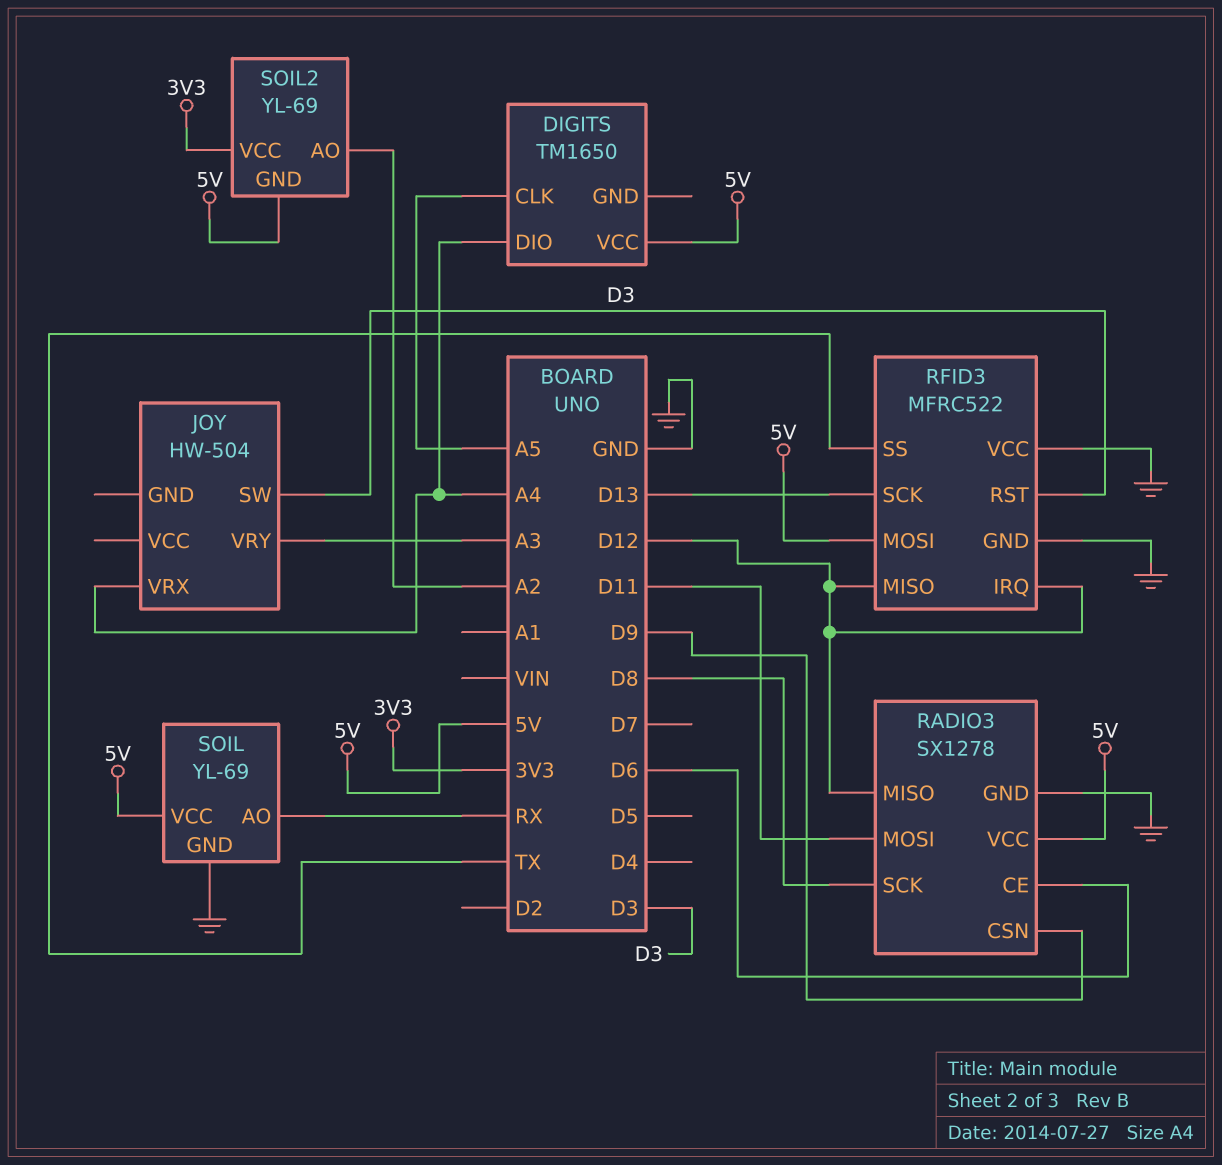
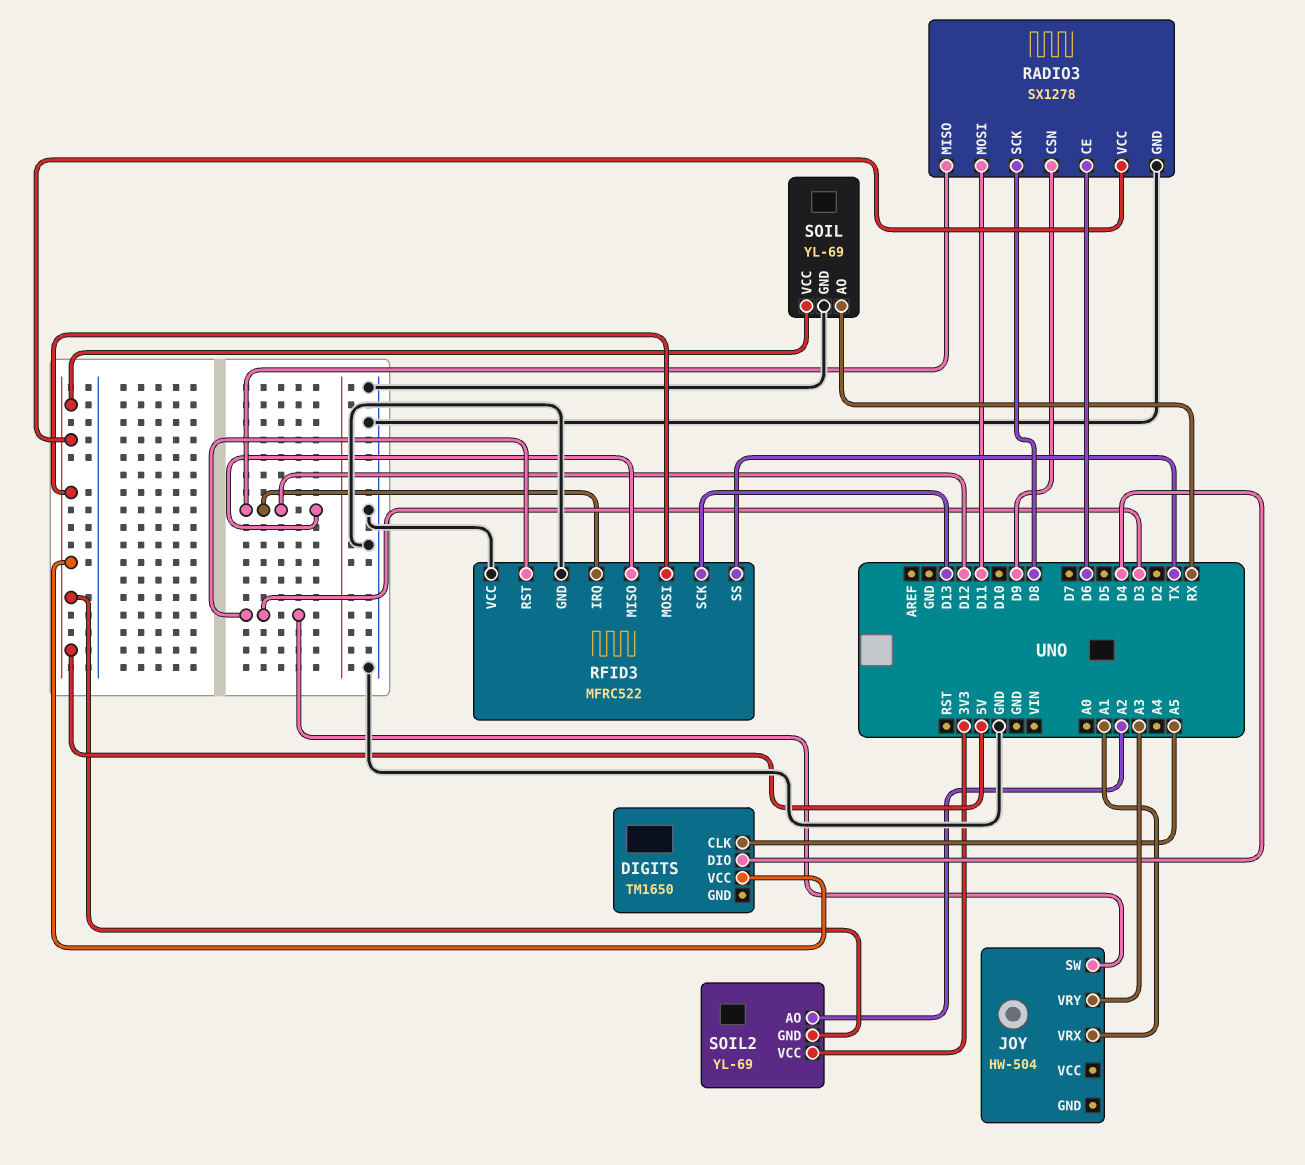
DIGITS pin DIO: A4 -> D4
JOY pin VRX: A4 -> A1

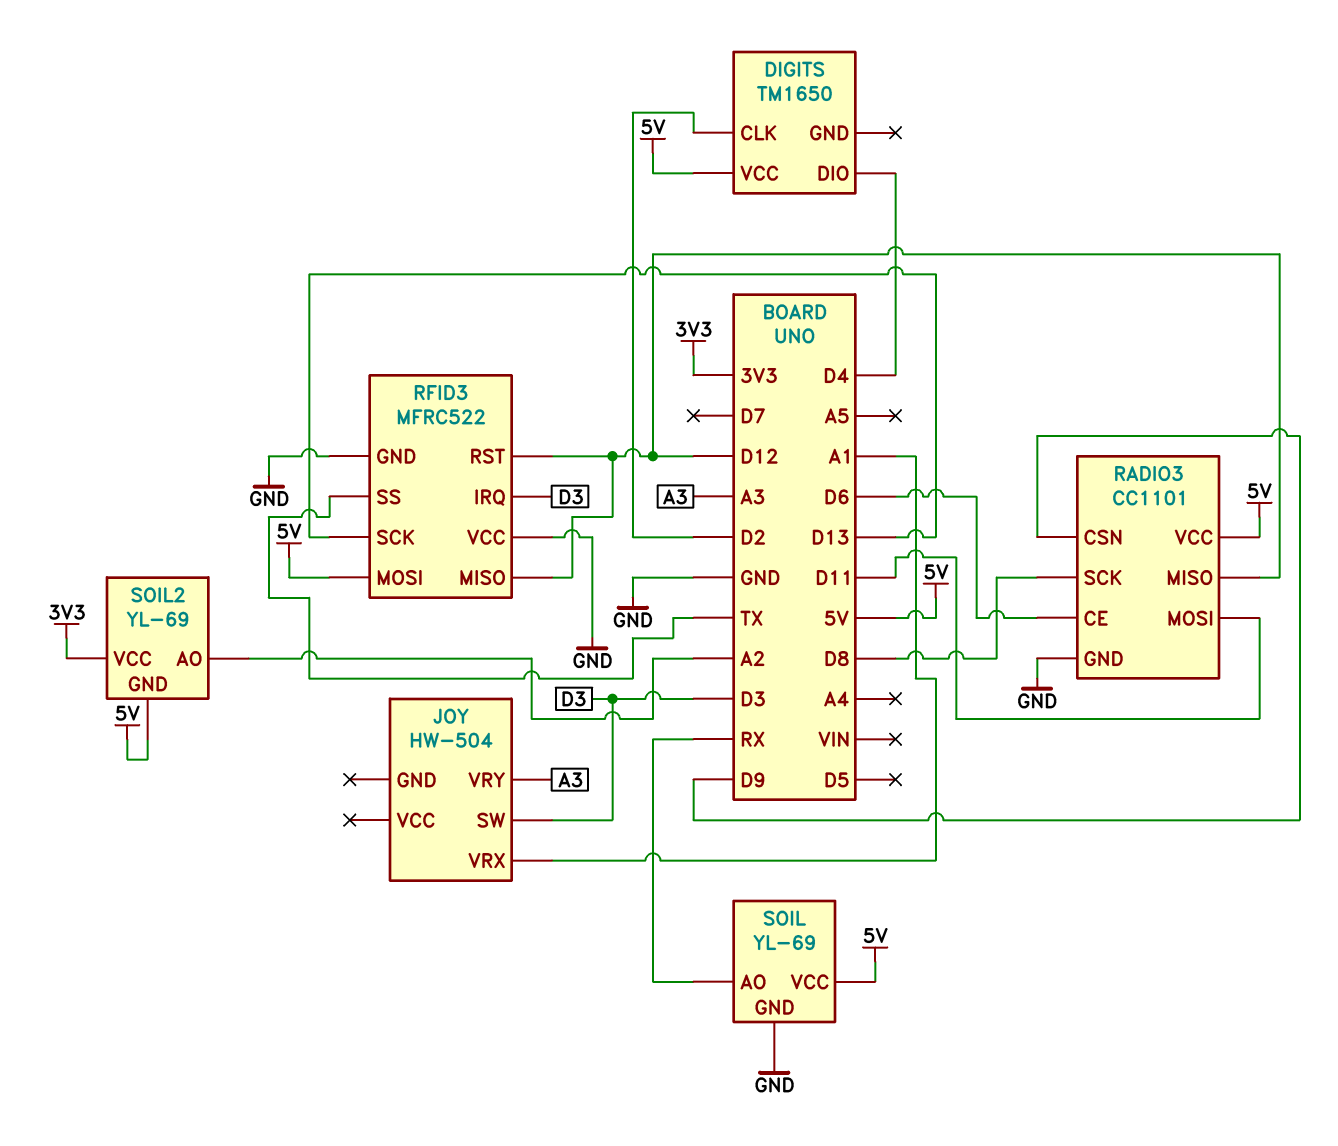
DIGITS pin CLK: A5 -> D2
RADIO3: SX1278 -> CC1101
RFID3 pin IRQ: D12 -> D3
RFID3 pin RST: D3 -> D12

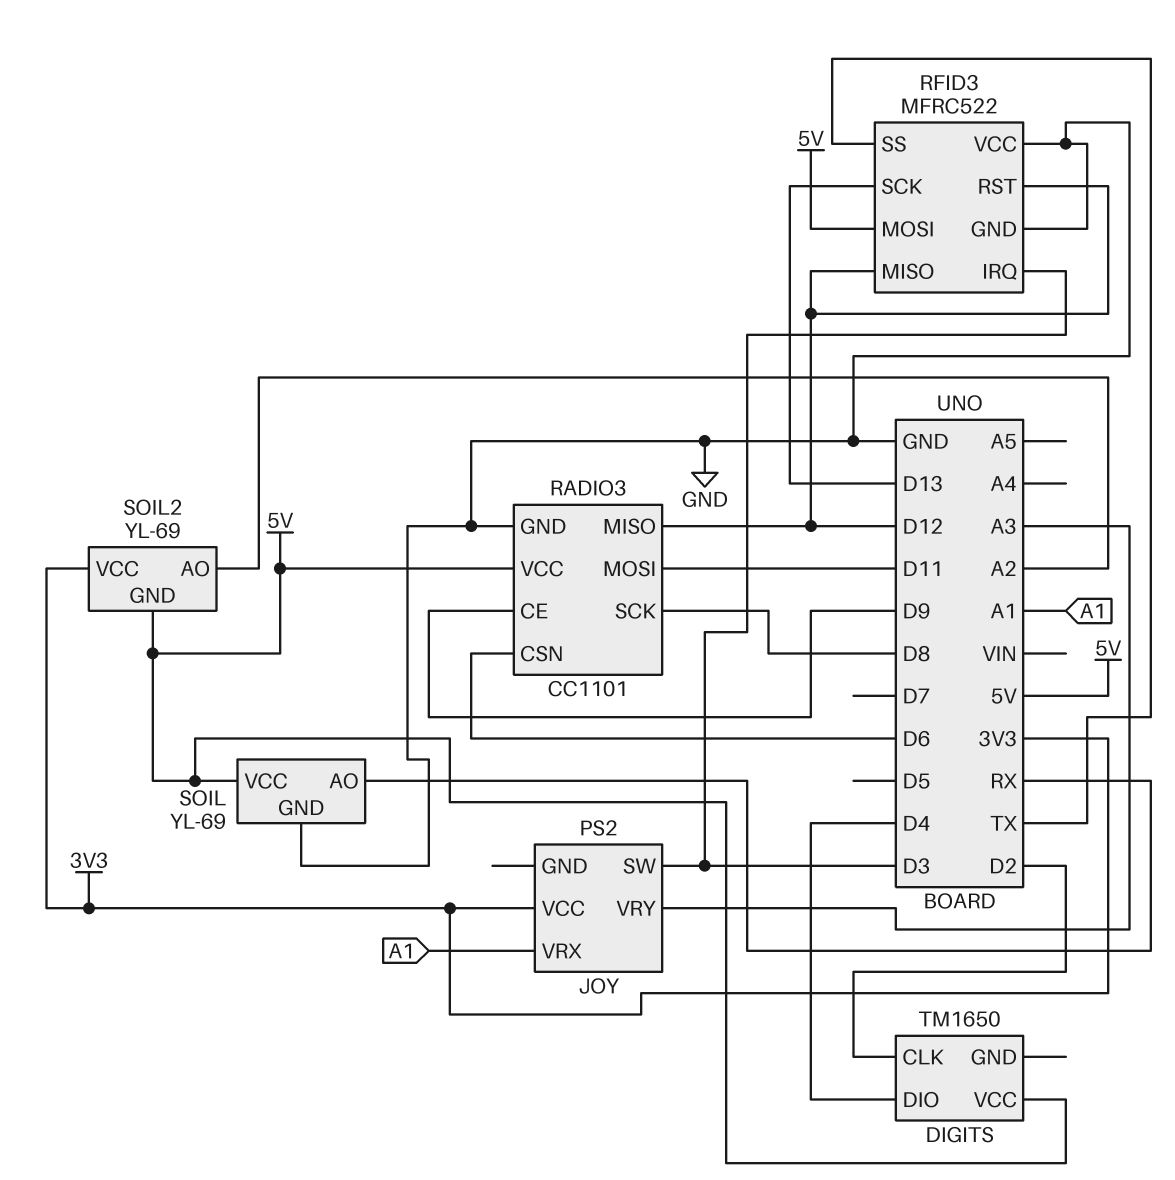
JOY: HW-504 -> PS2
JOY pin VCC: none -> 3V3
RADIO3 pin CE: D6 -> D9
RADIO3 pin CSN: D9 -> D6

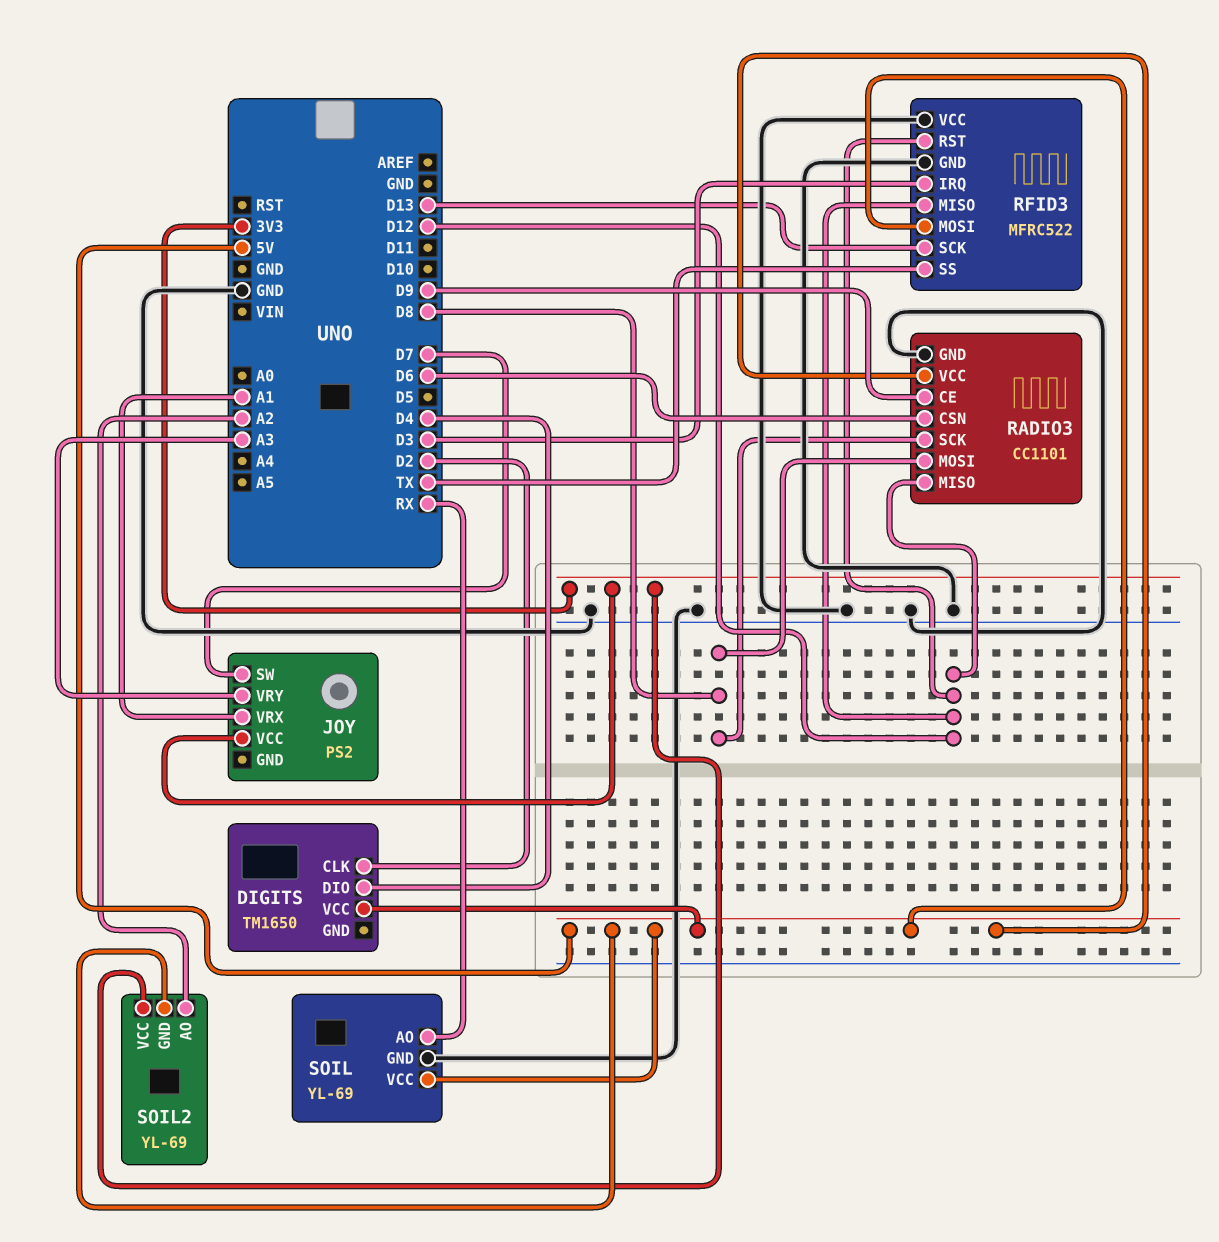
JOY pin SW: D3 -> D7
RADIO3 pin MOSI: D11 -> D8

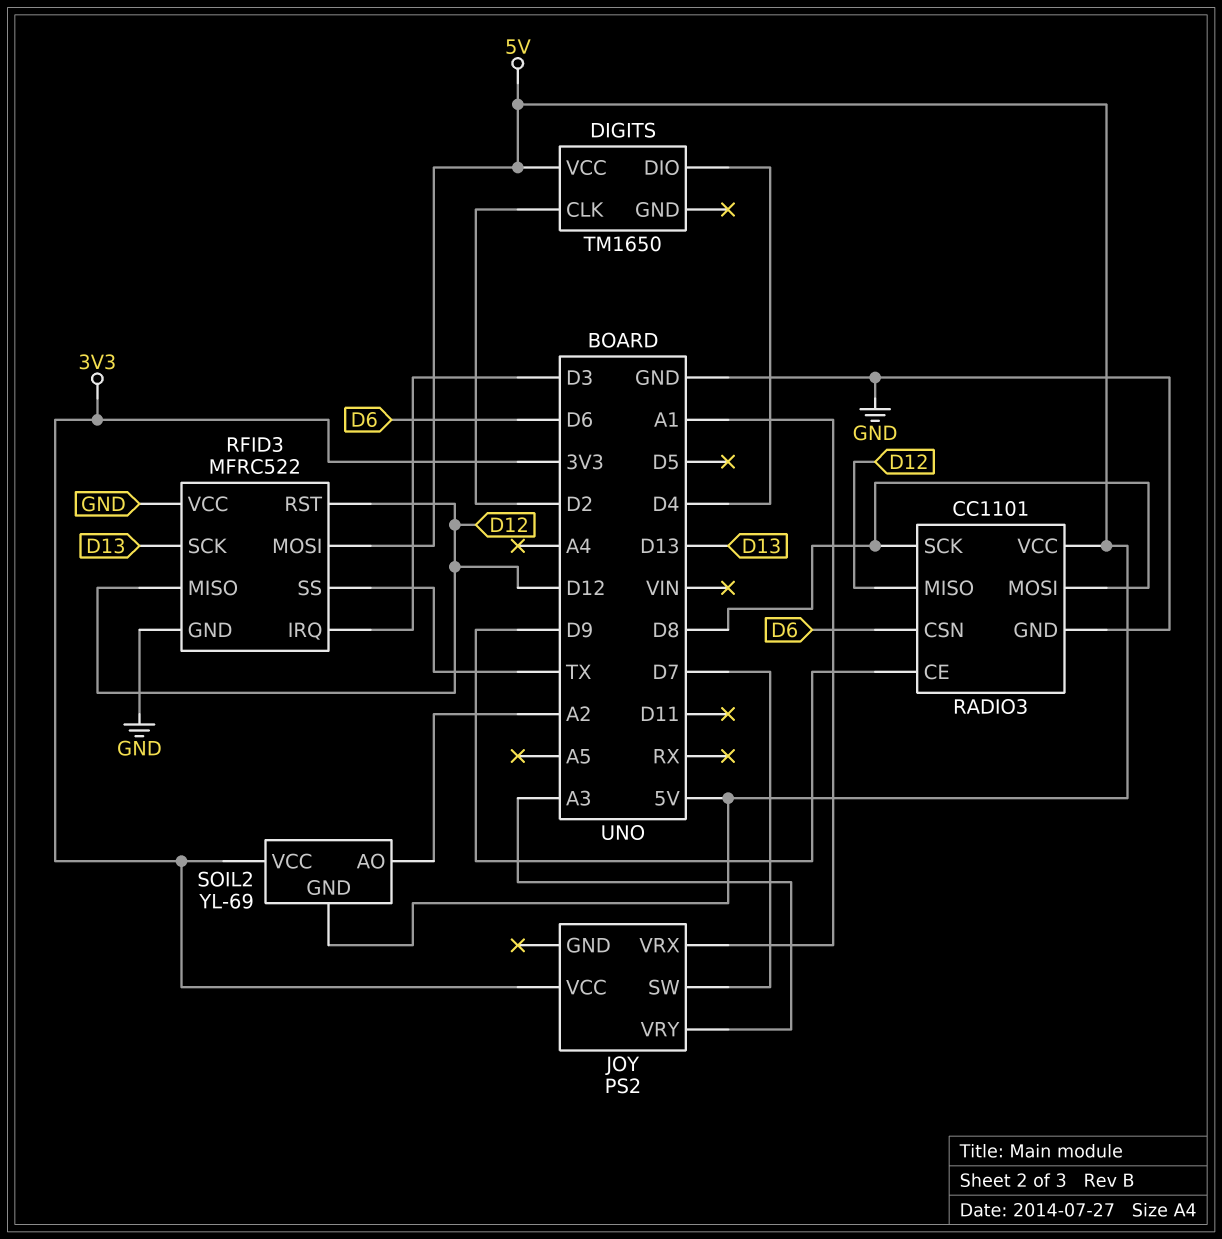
SOIL: YL-69 -> none
SOIL pin AO: RX -> none
SOIL pin GND: GND -> none
SOIL pin VCC: 5V -> none

